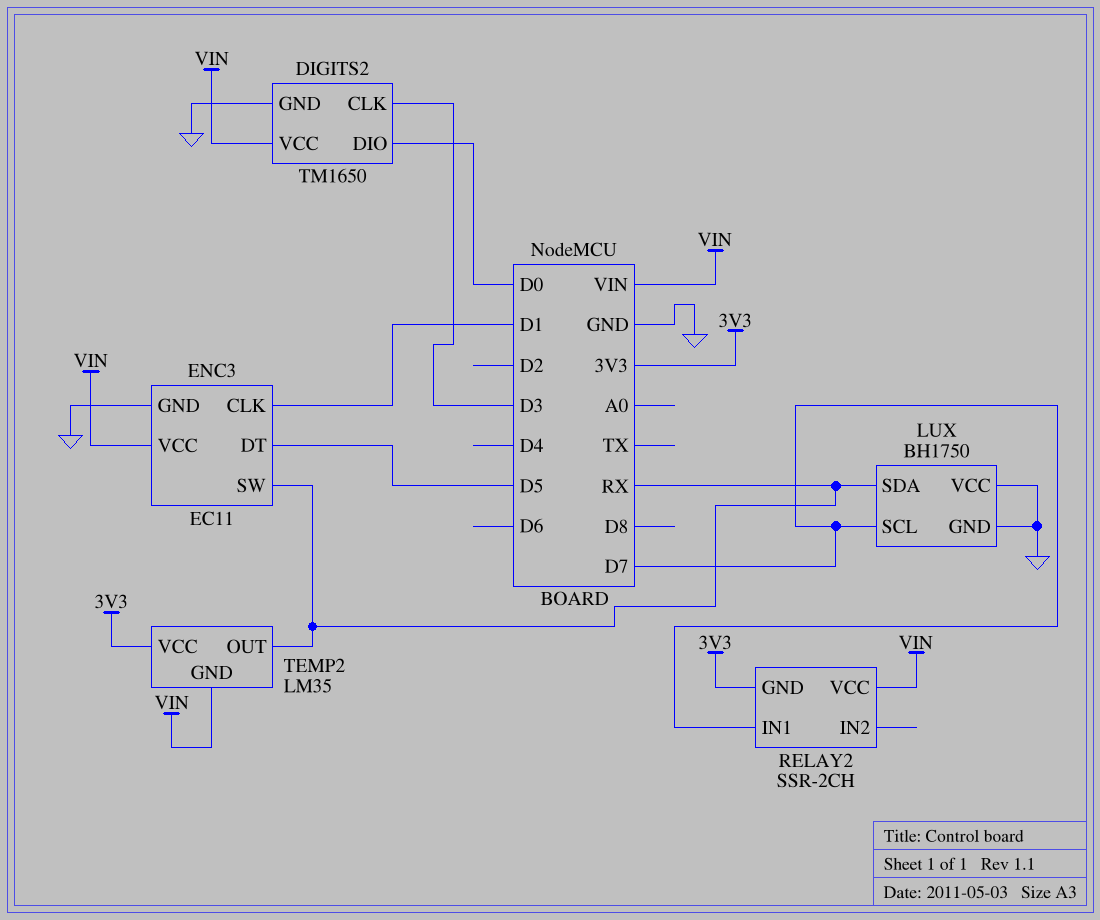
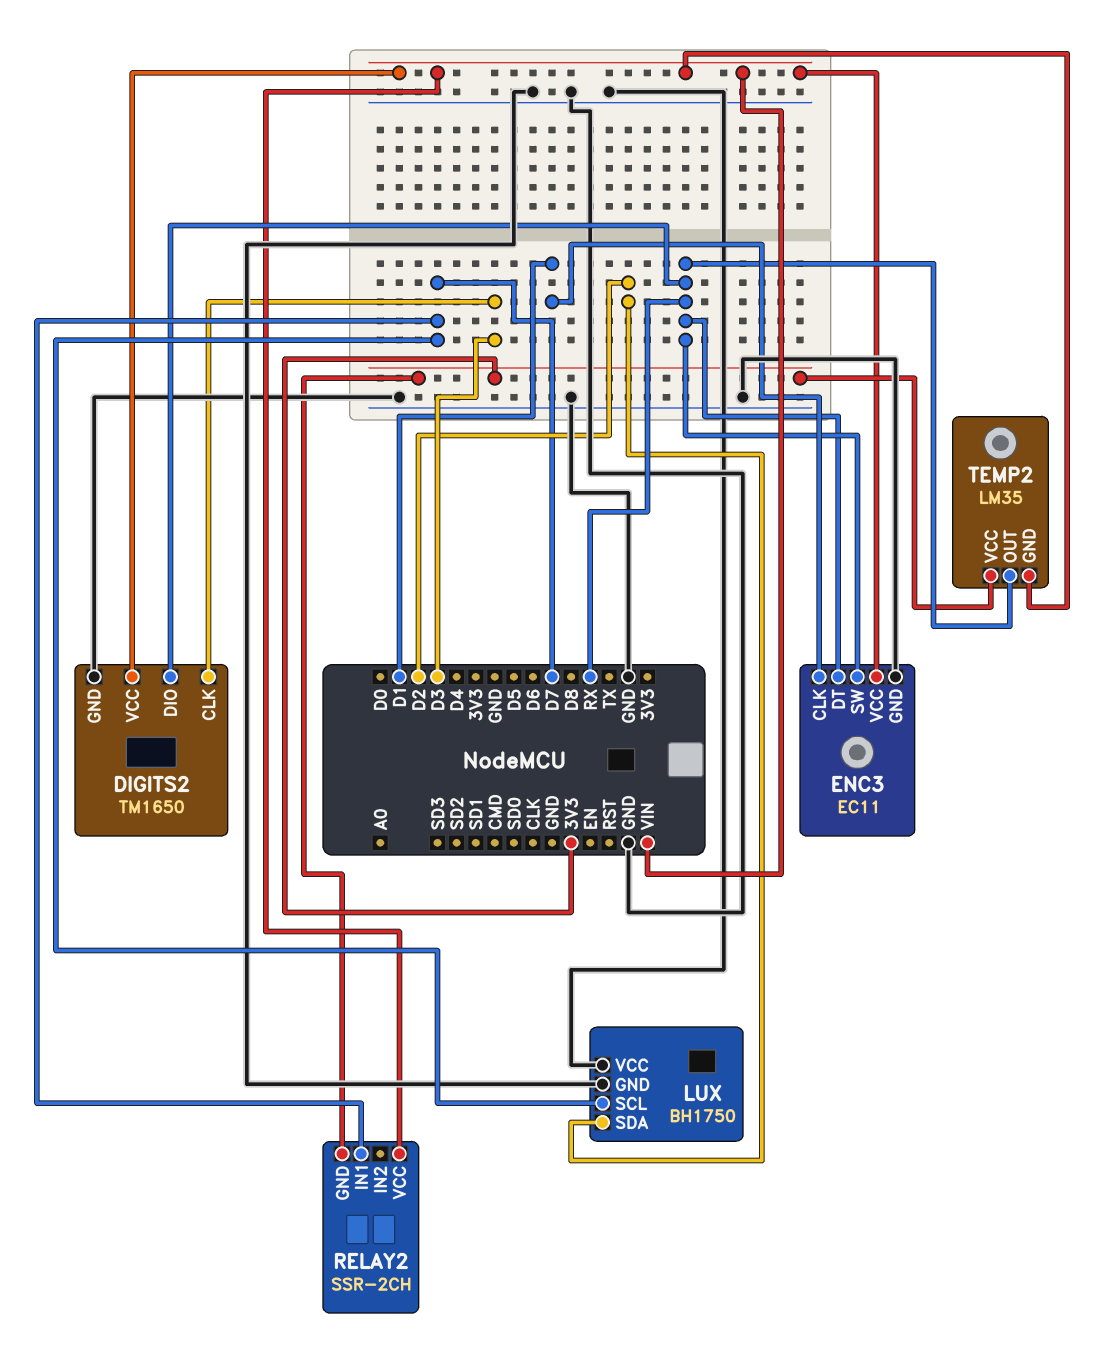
DIGITS2 pin DIO: D0 -> RX
ENC3 pin DT: D5 -> RX
LUX pin SDA: RX -> D2

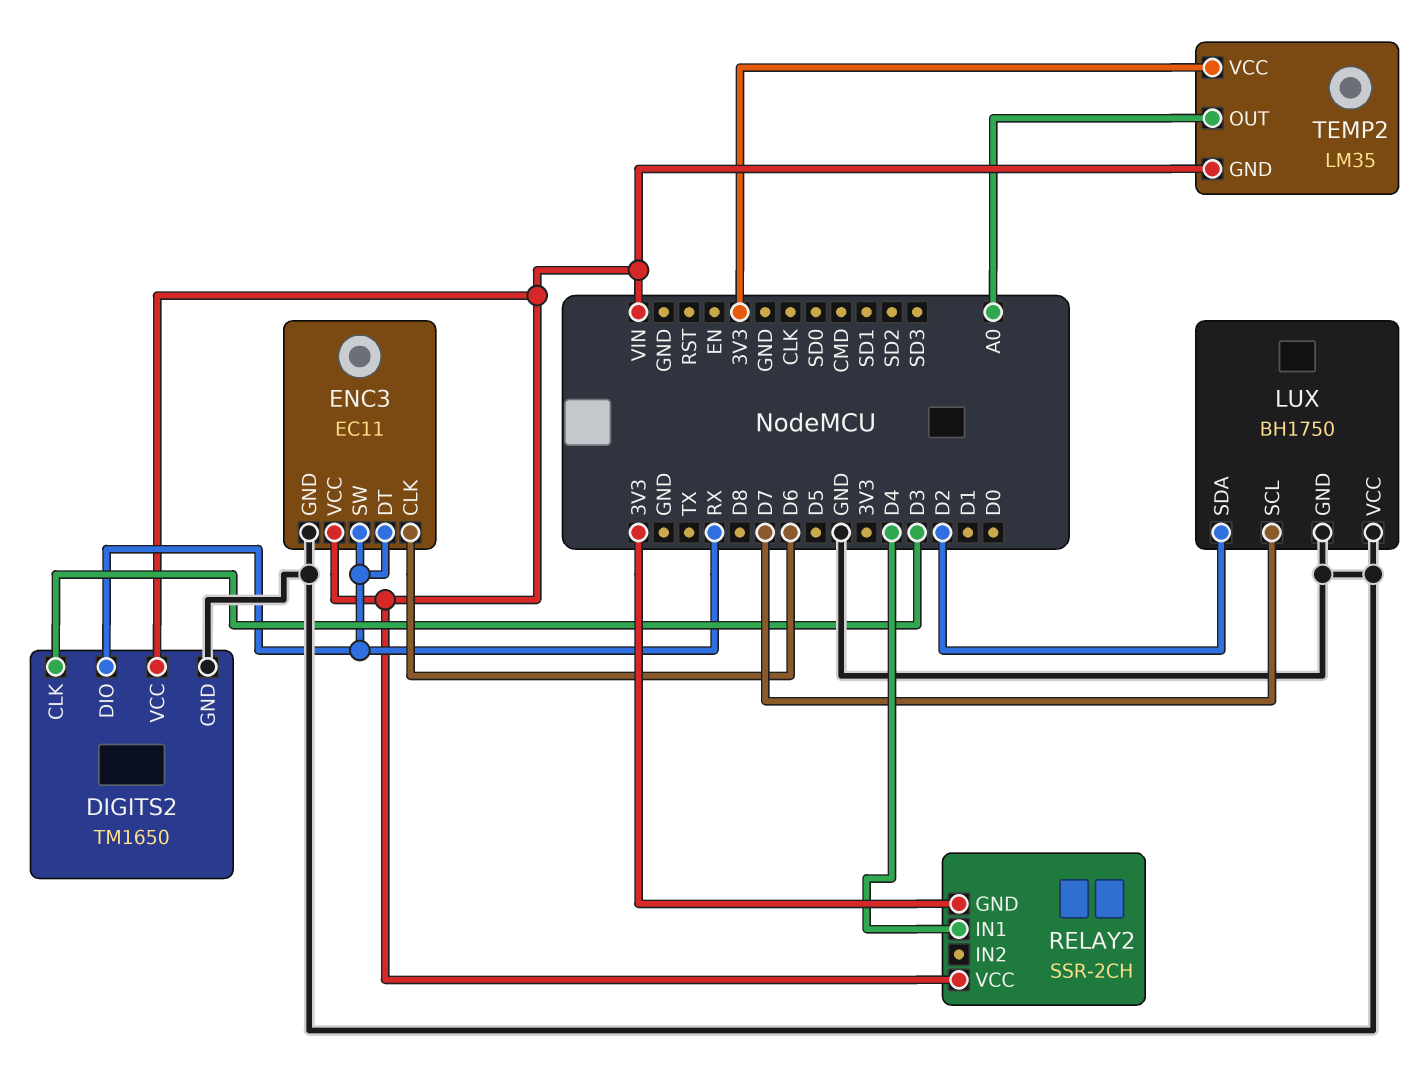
ENC3 pin CLK: D1 -> D6
RELAY2 pin IN1: D7 -> D4
TEMP2 pin OUT: RX -> A0

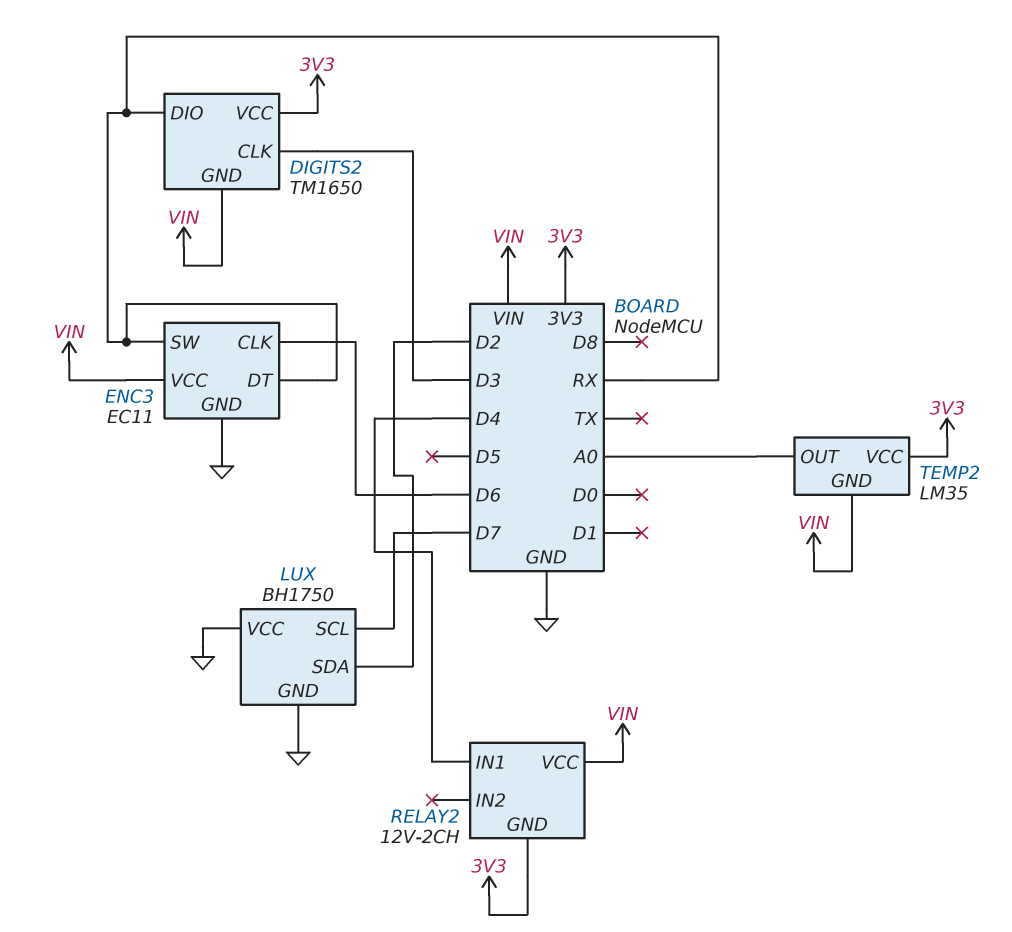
DIGITS2 pin GND: GND -> VIN
DIGITS2 pin VCC: VIN -> 3V3
RELAY2: SSR-2CH -> 12V-2CH

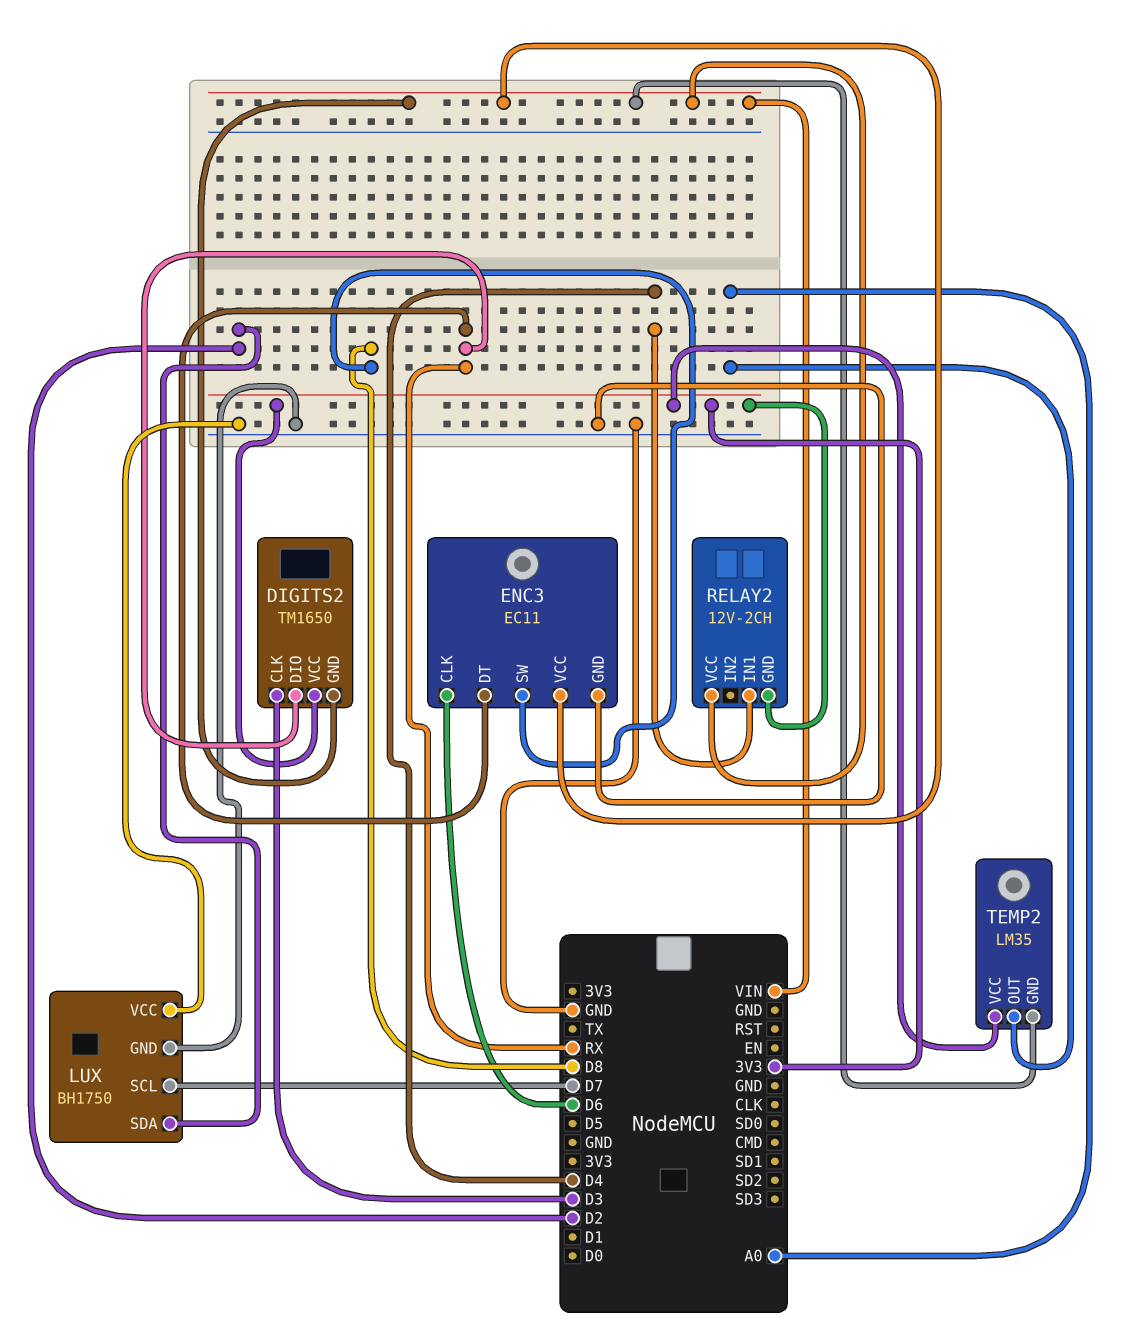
ENC3 pin SW: RX -> D8

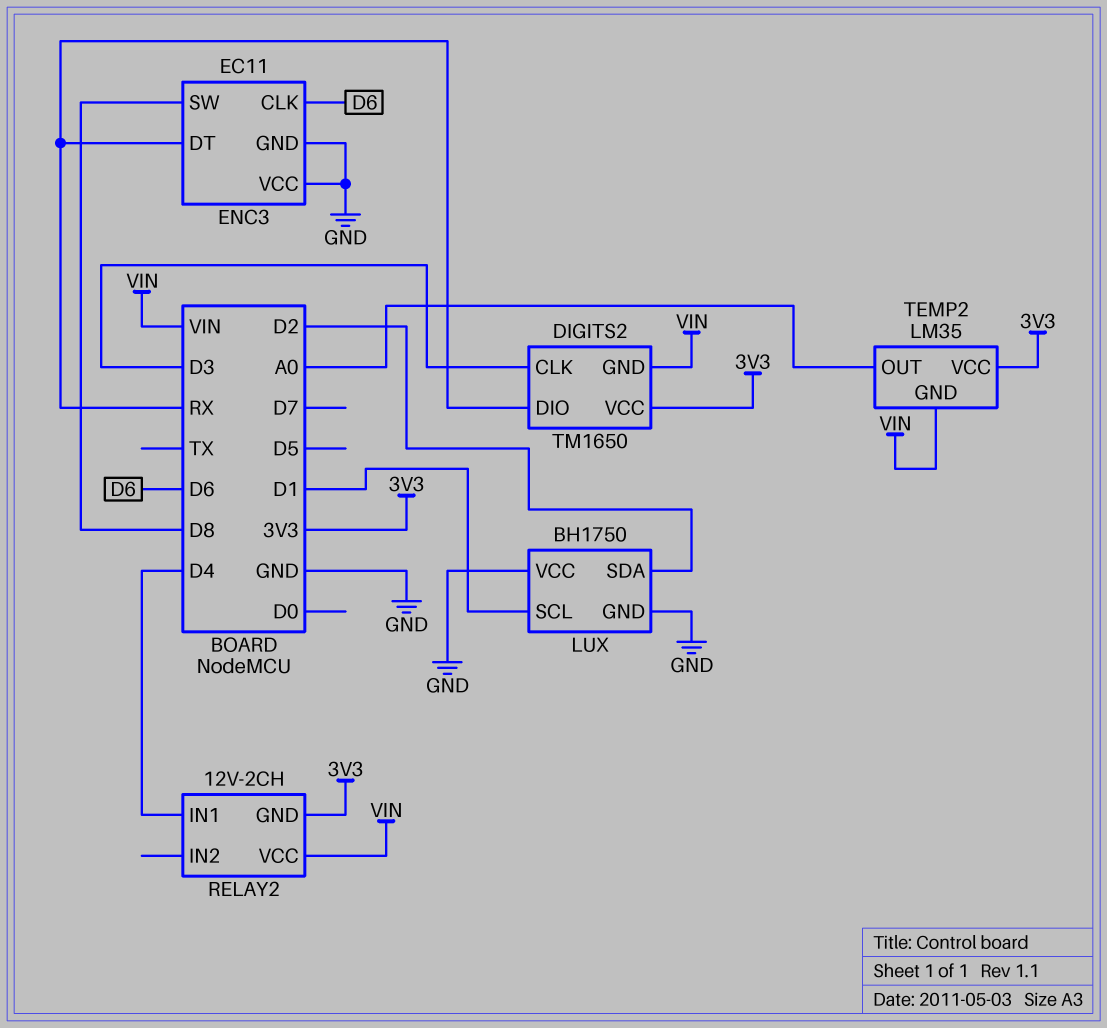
ENC3 pin VCC: VIN -> GND
LUX pin SCL: D7 -> D1

